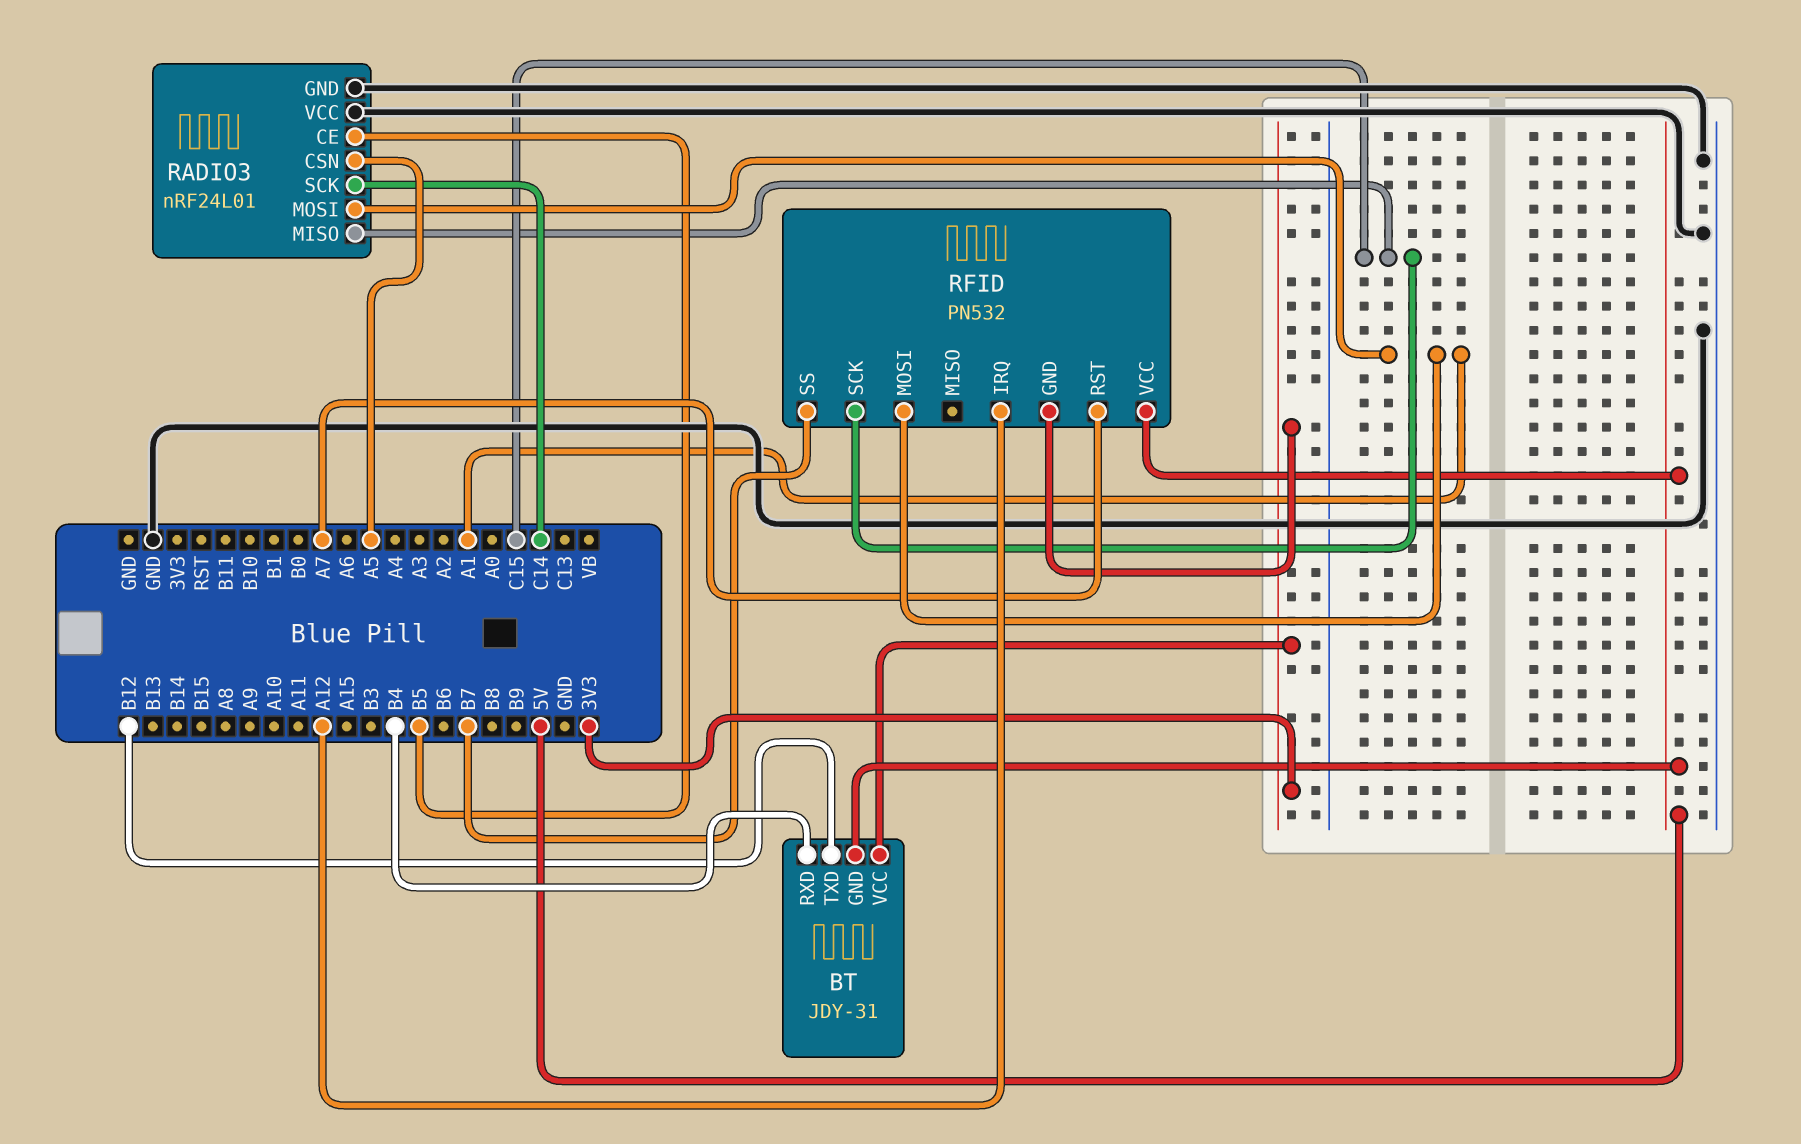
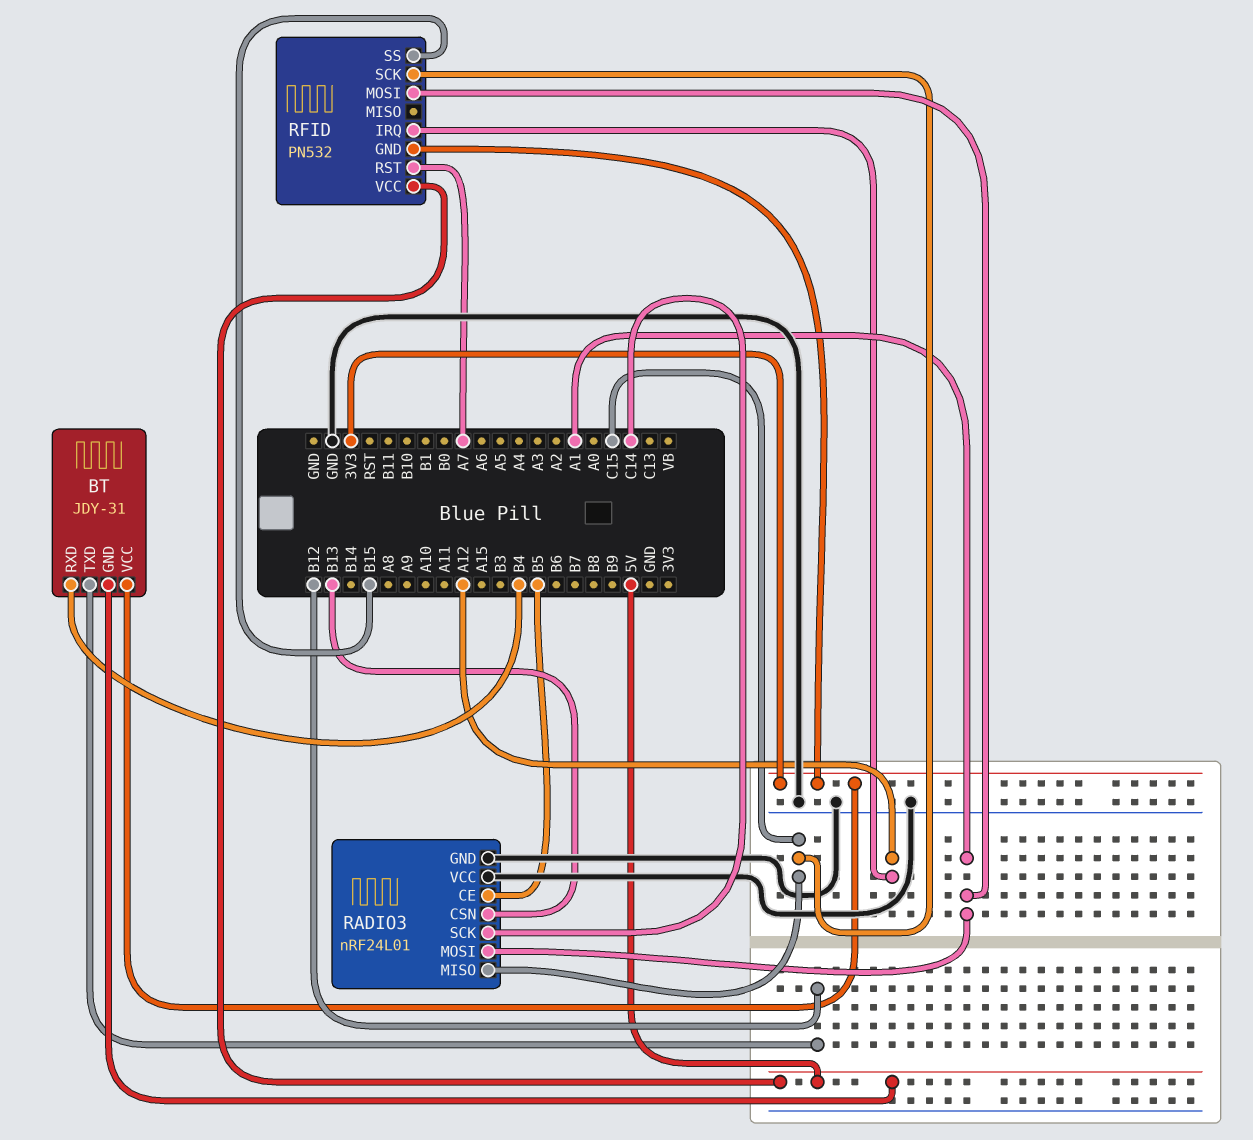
RADIO3 pin CSN: A5 -> B13
RFID pin SS: B7 -> B15

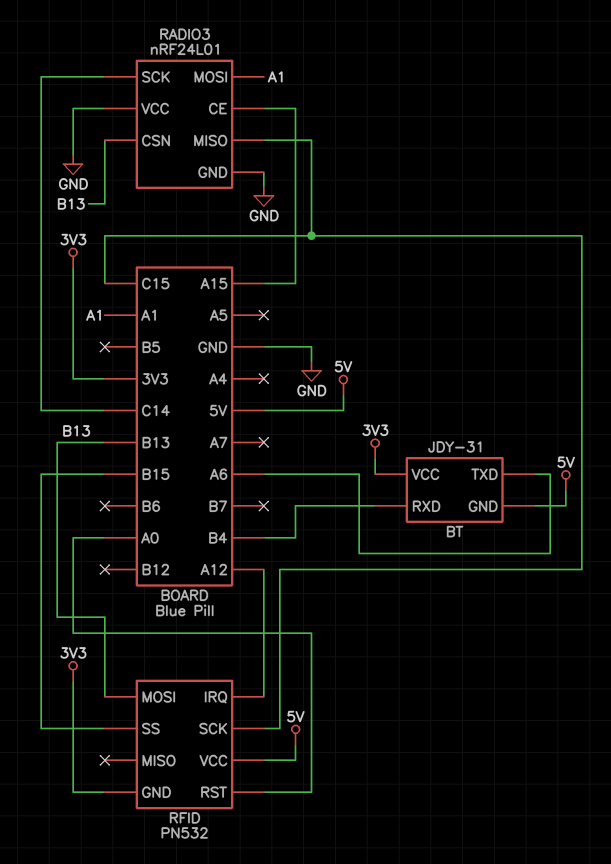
BT pin TXD: B12 -> A6
RADIO3 pin CE: B5 -> A15
RFID pin MOSI: A1 -> B13
RFID pin RST: A7 -> A0

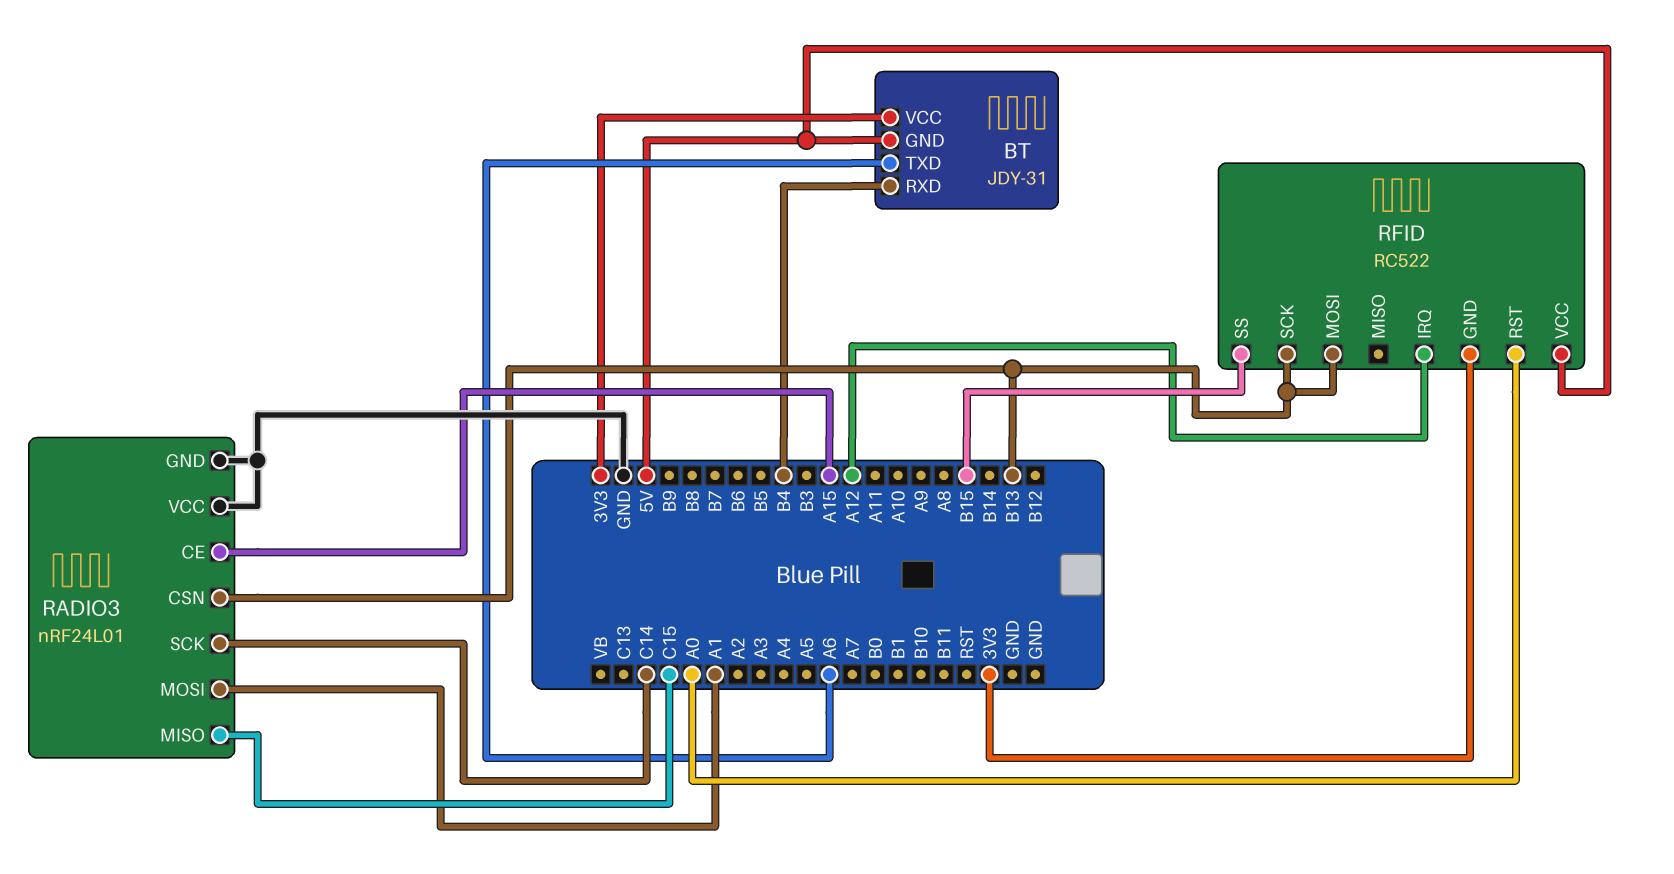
RFID: PN532 -> RC522
RFID pin SCK: C15 -> B13

